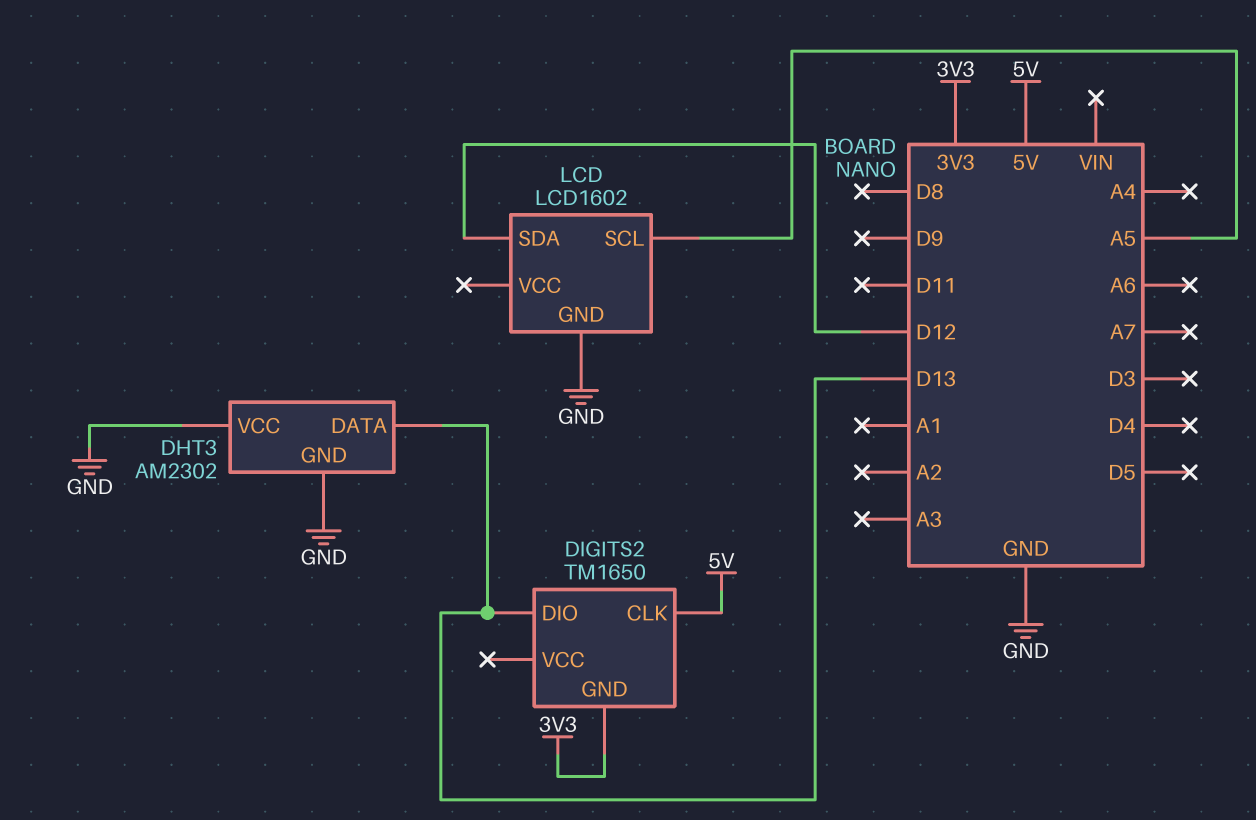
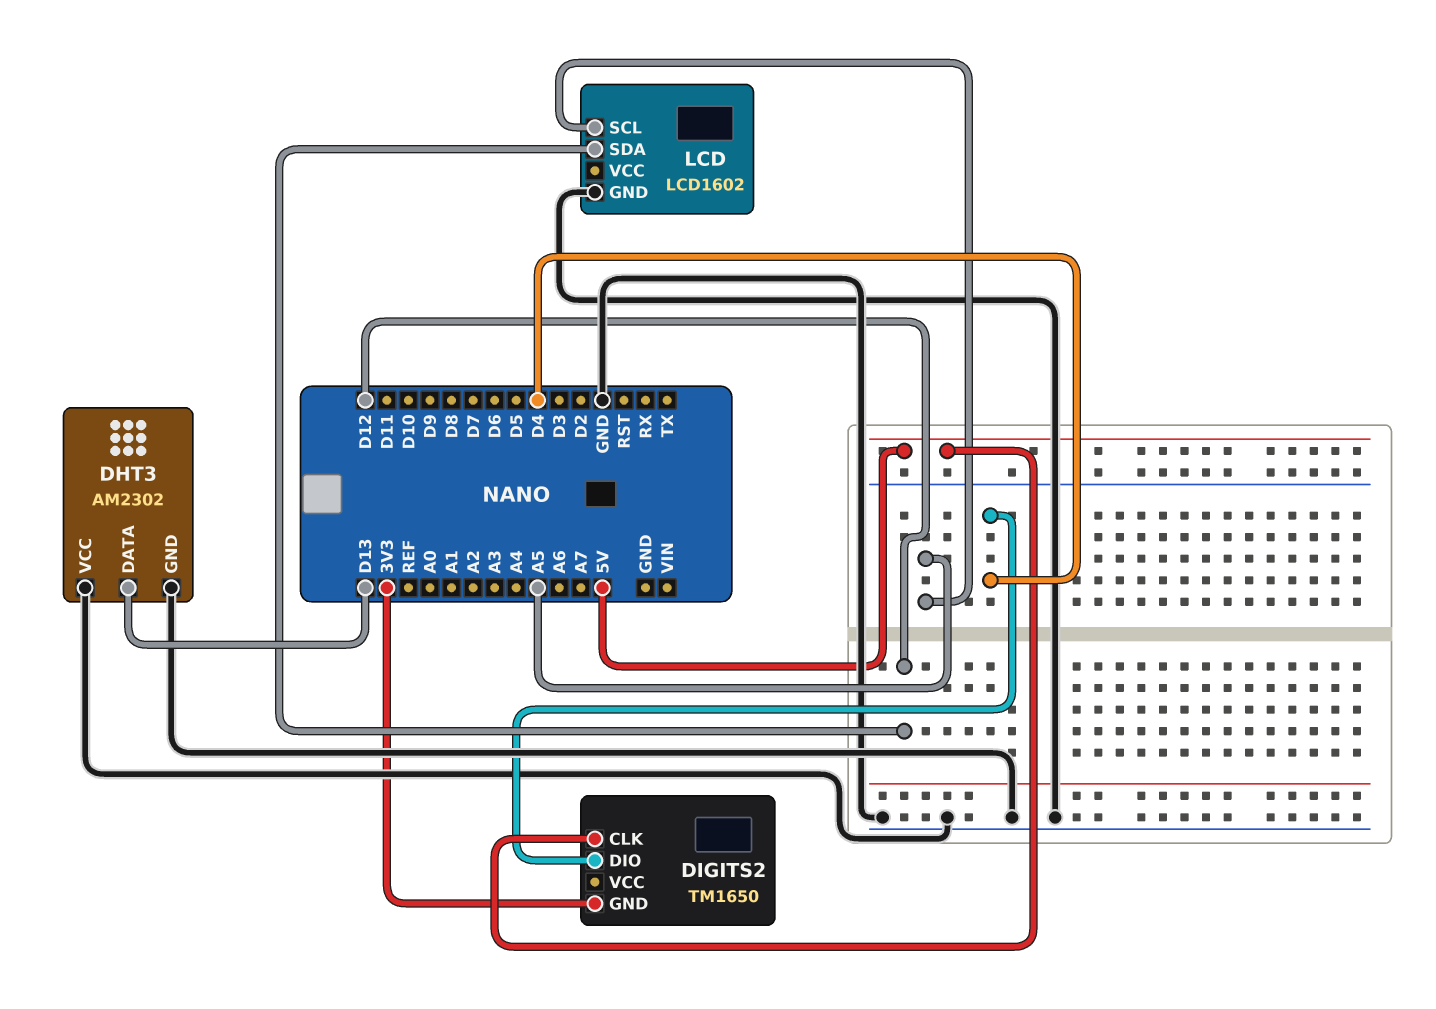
DIGITS2 pin DIO: D13 -> D4

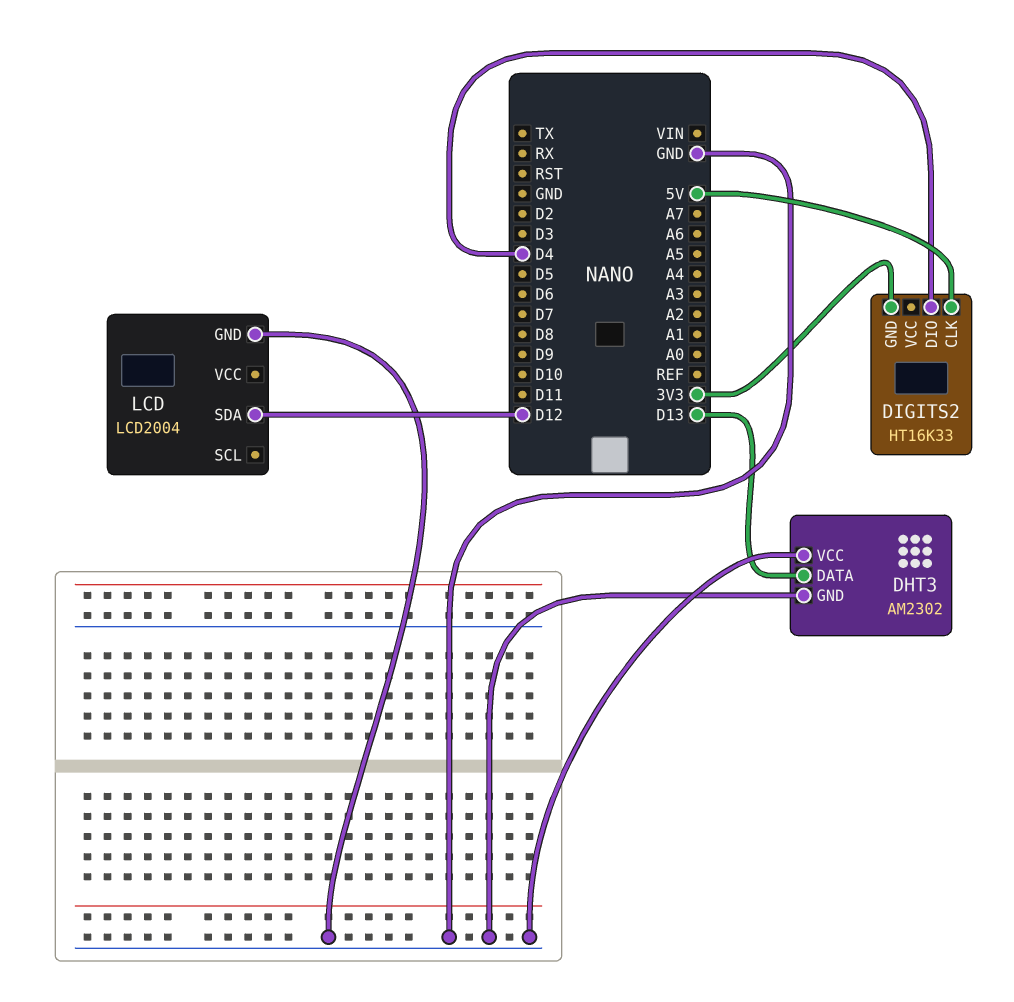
DIGITS2: TM1650 -> HT16K33
LCD: LCD1602 -> LCD2004
LCD pin SCL: A5 -> none

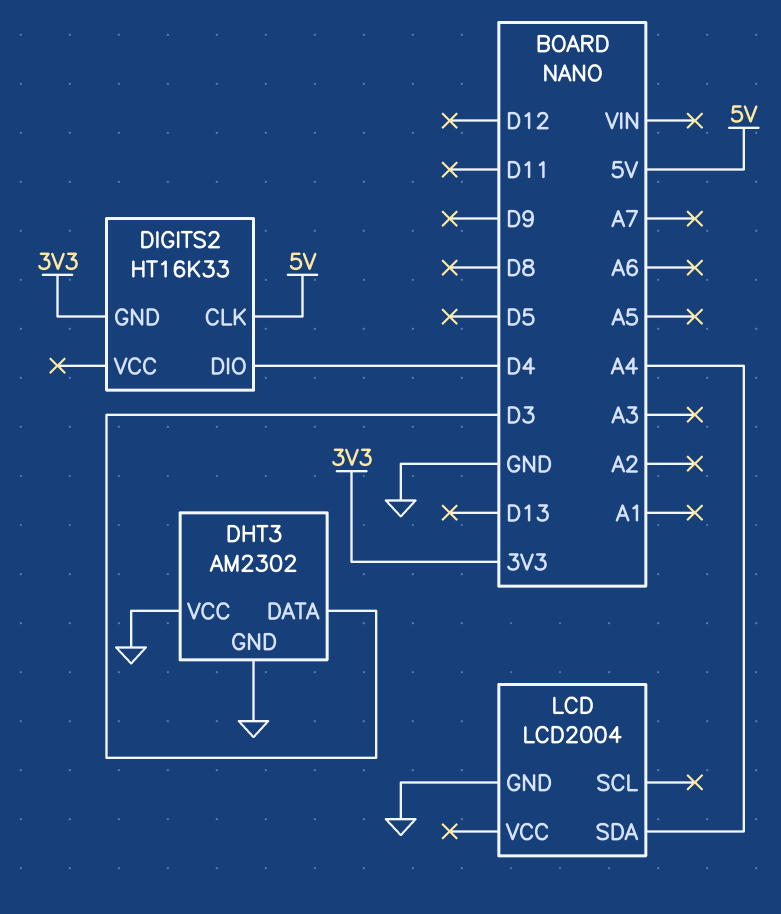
DHT3 pin DATA: D13 -> D3
LCD pin SDA: D12 -> A4

